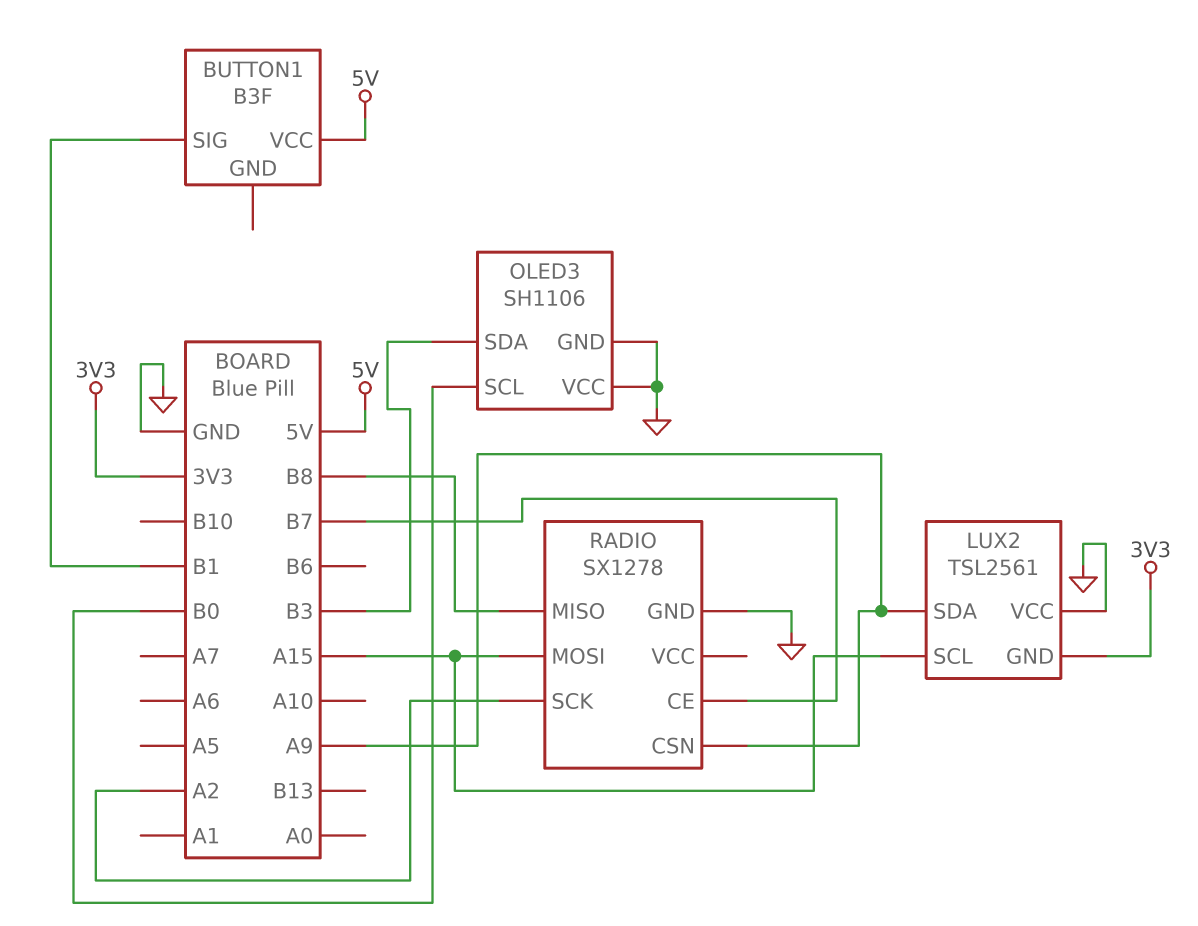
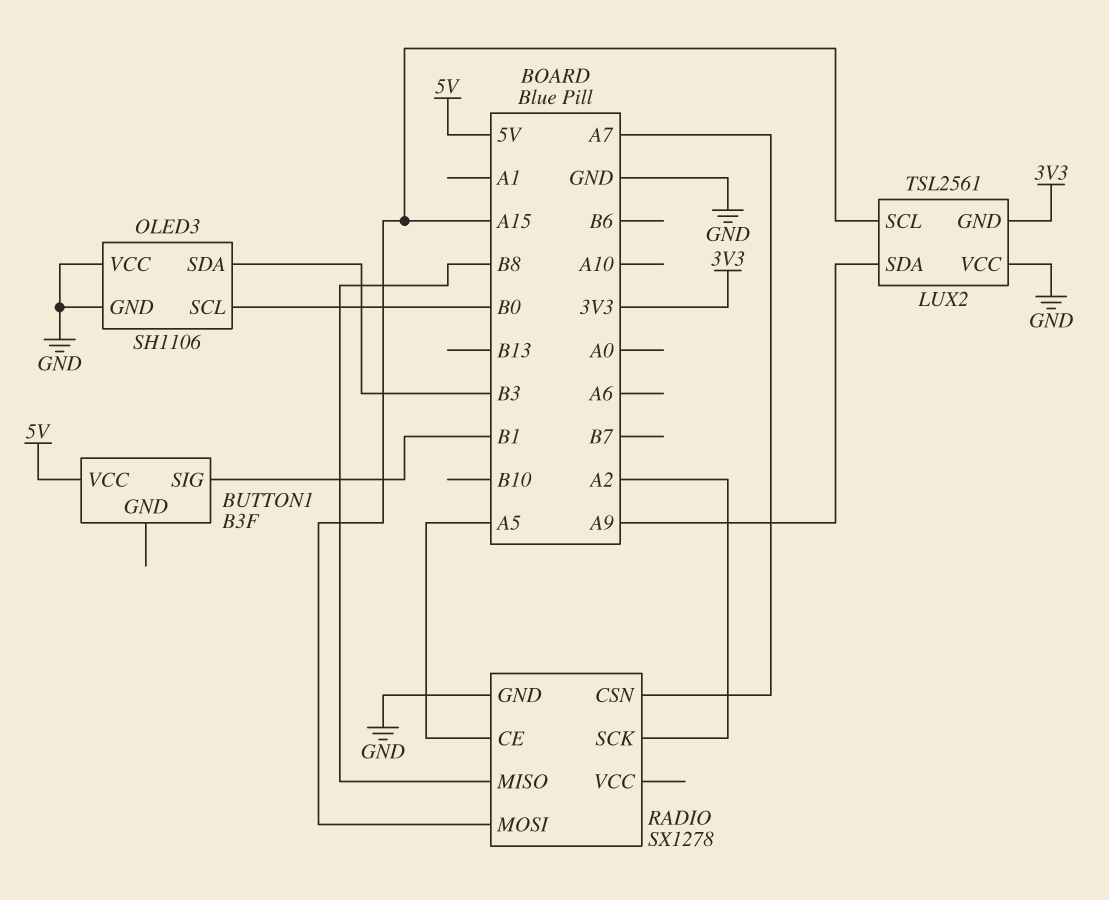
RADIO pin CE: B7 -> A5
RADIO pin CSN: A9 -> A7

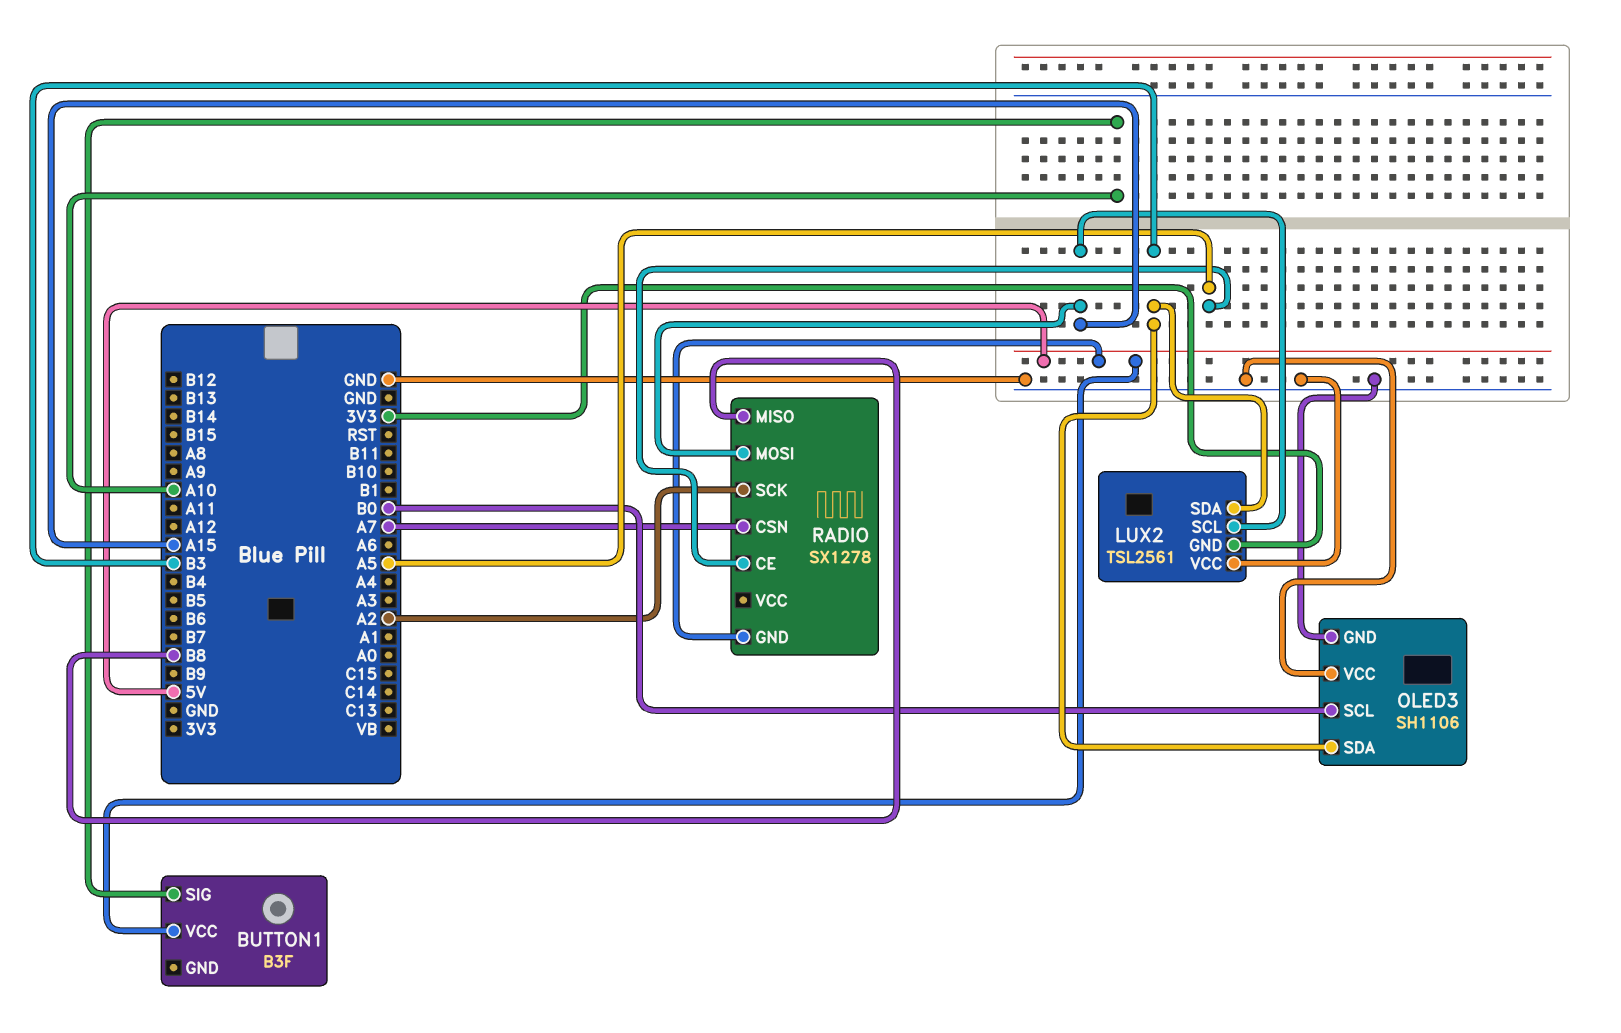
BUTTON1 pin SIG: B1 -> A10
LUX2 pin SDA: A9 -> B3
RADIO pin GND: GND -> 5V

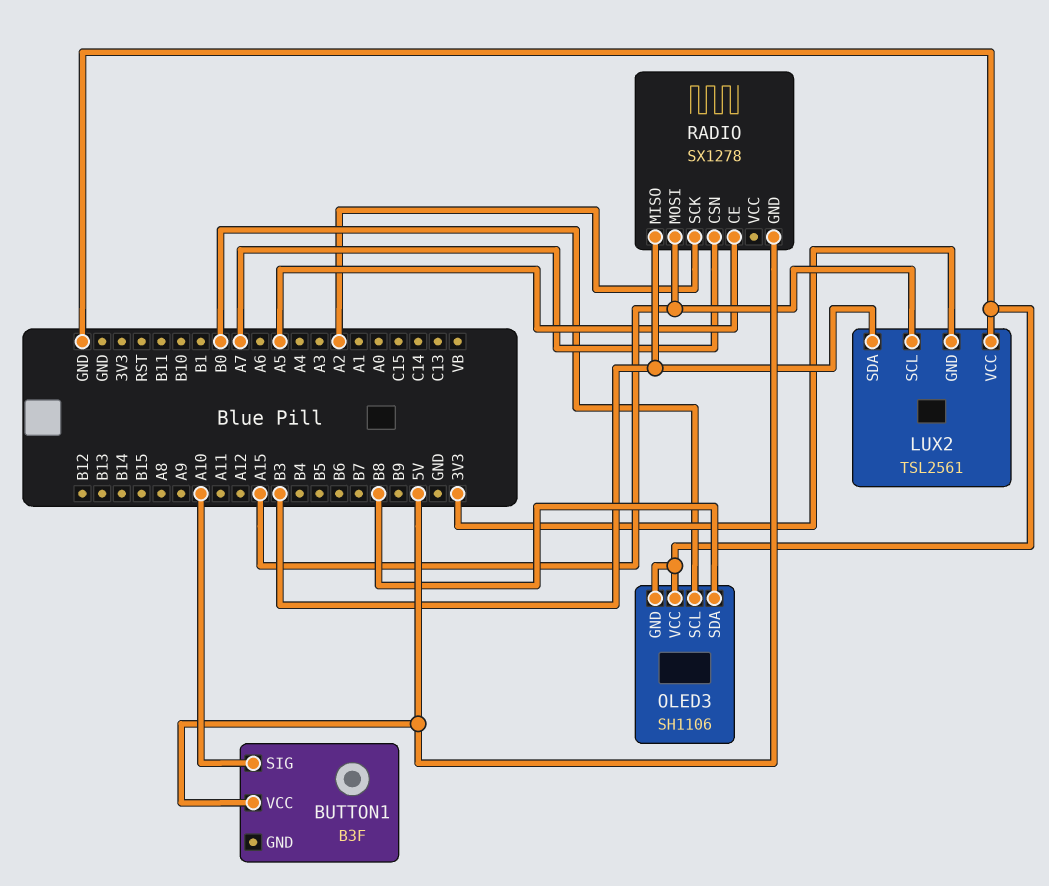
OLED3 pin SDA: B3 -> B8
RADIO pin MISO: B8 -> B3

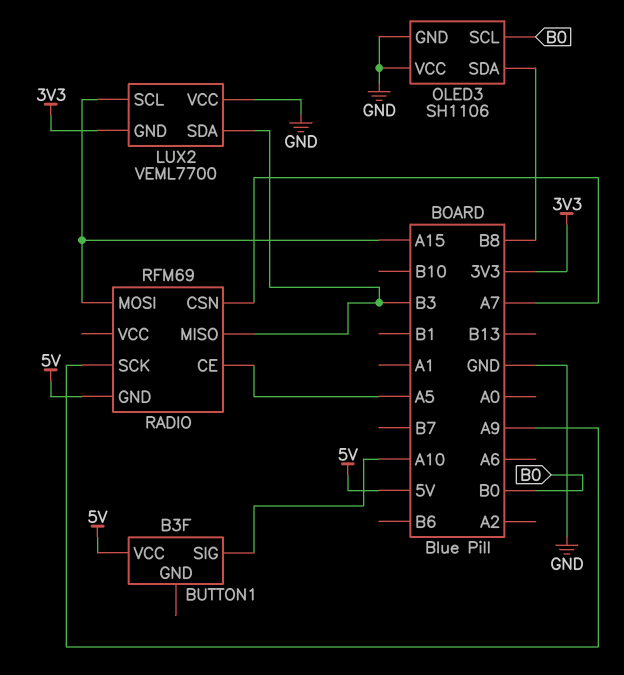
LUX2: TSL2561 -> VEML7700
RADIO: SX1278 -> RFM69
RADIO pin SCK: A2 -> A9

